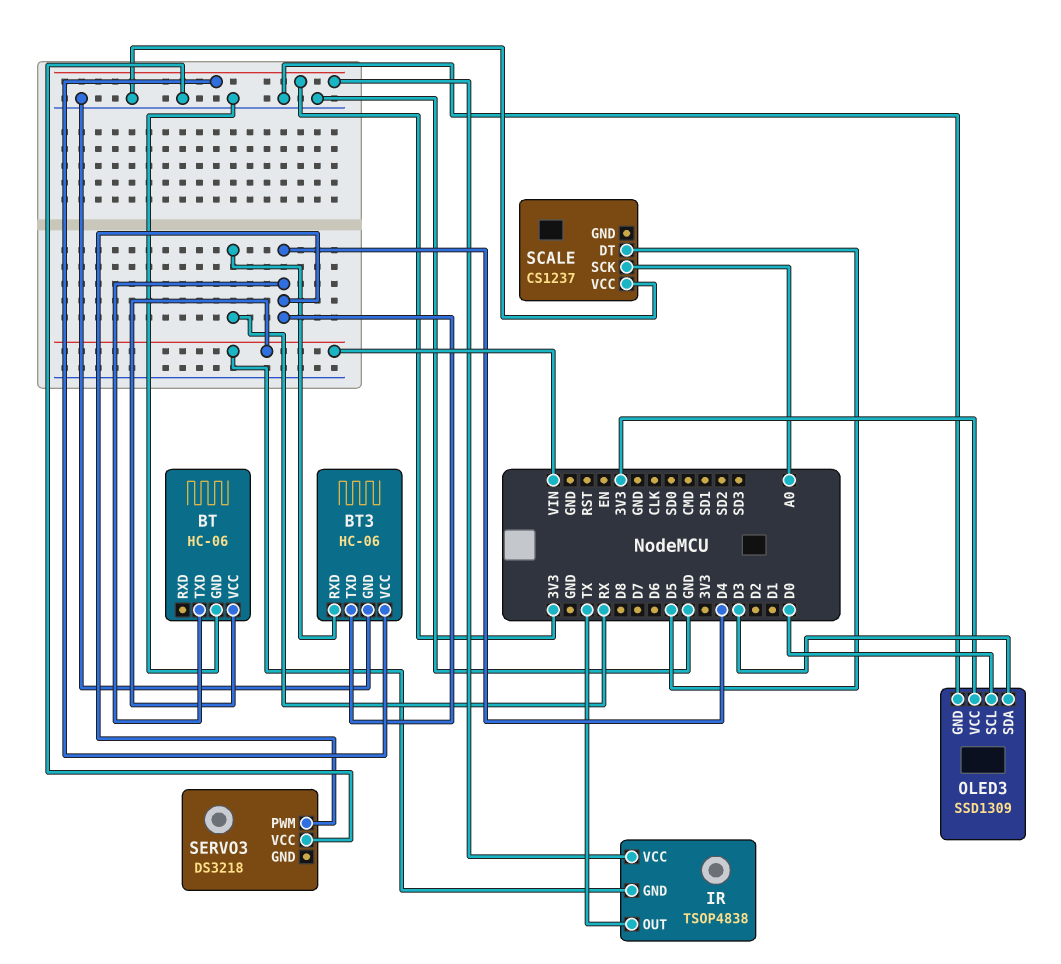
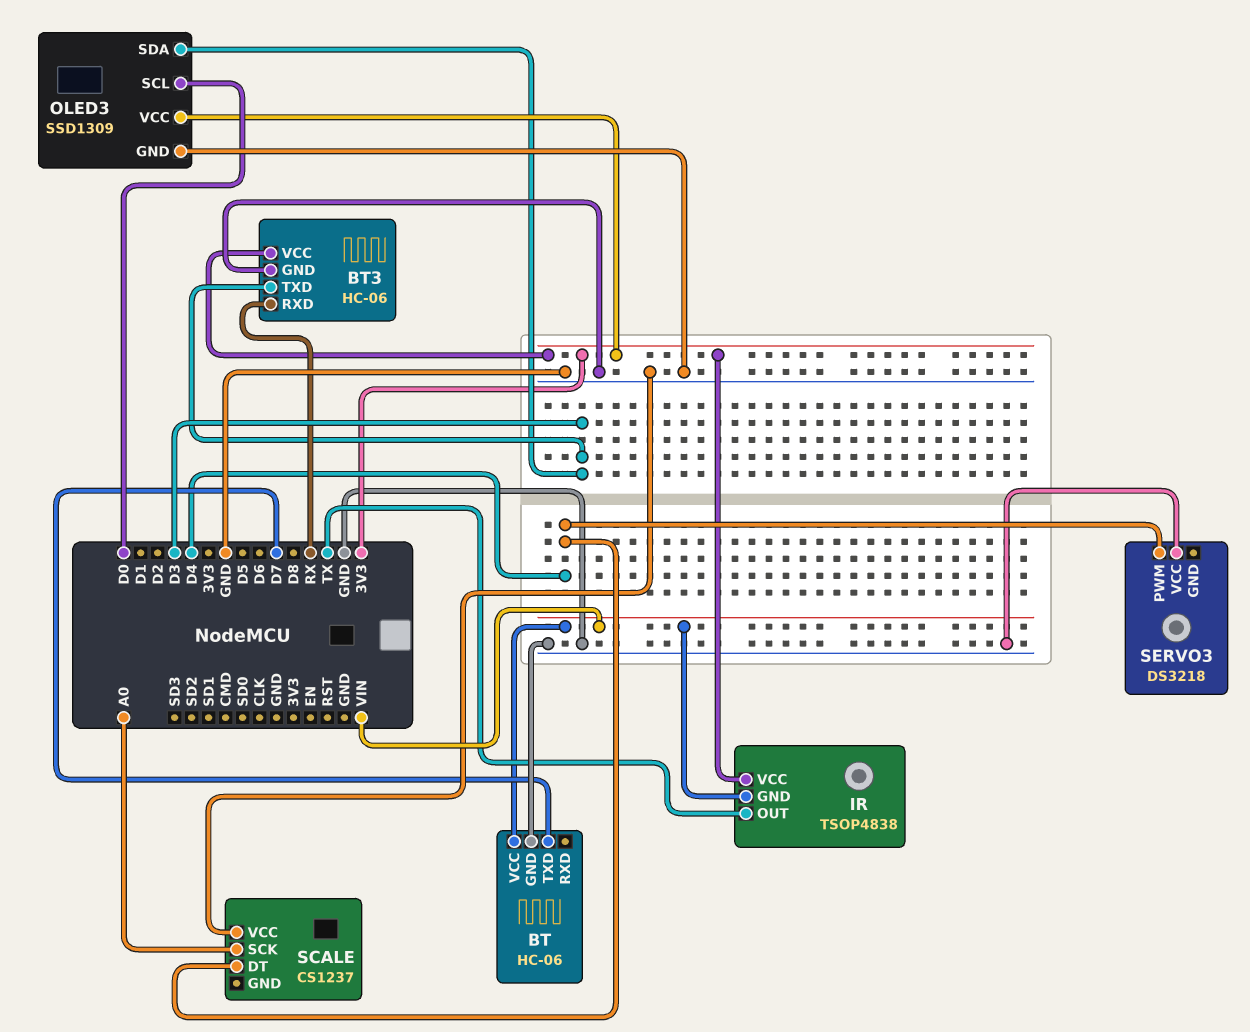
BT pin TXD: D4 -> D7
BT3 pin TXD: D4 -> D3
SCALE pin DT: D5 -> D4

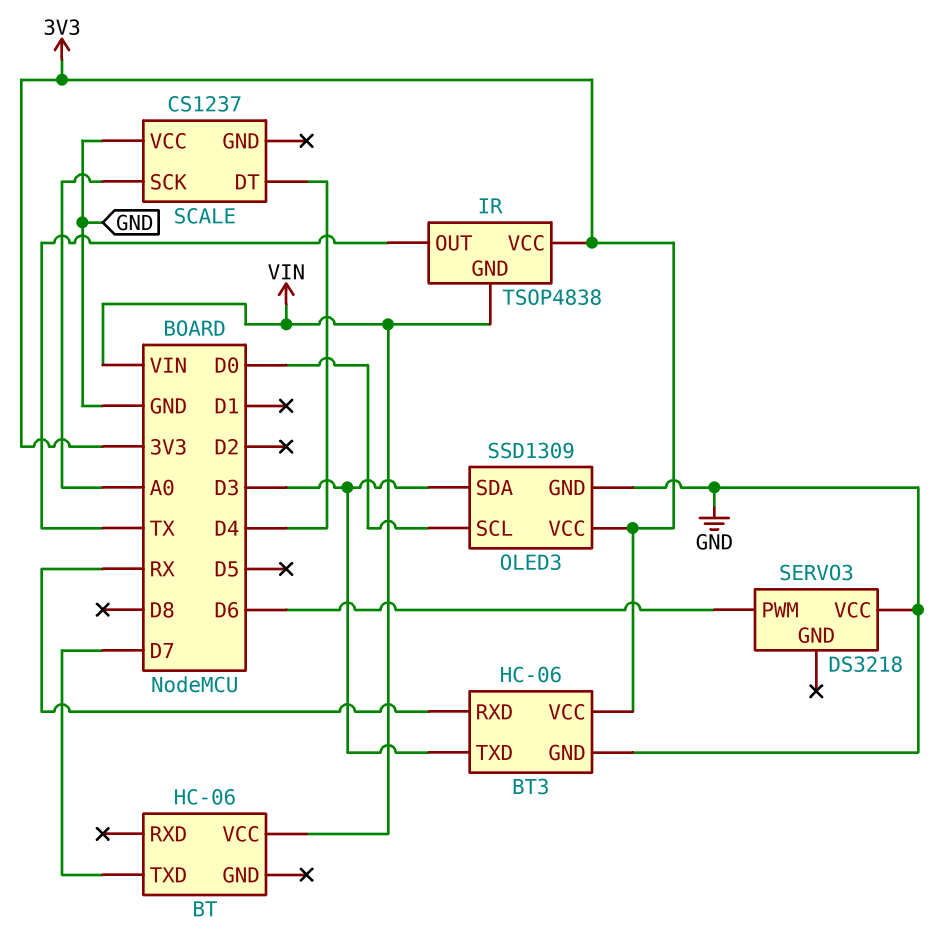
BT pin GND: GND -> none
SERVO3 pin PWM: D4 -> D6

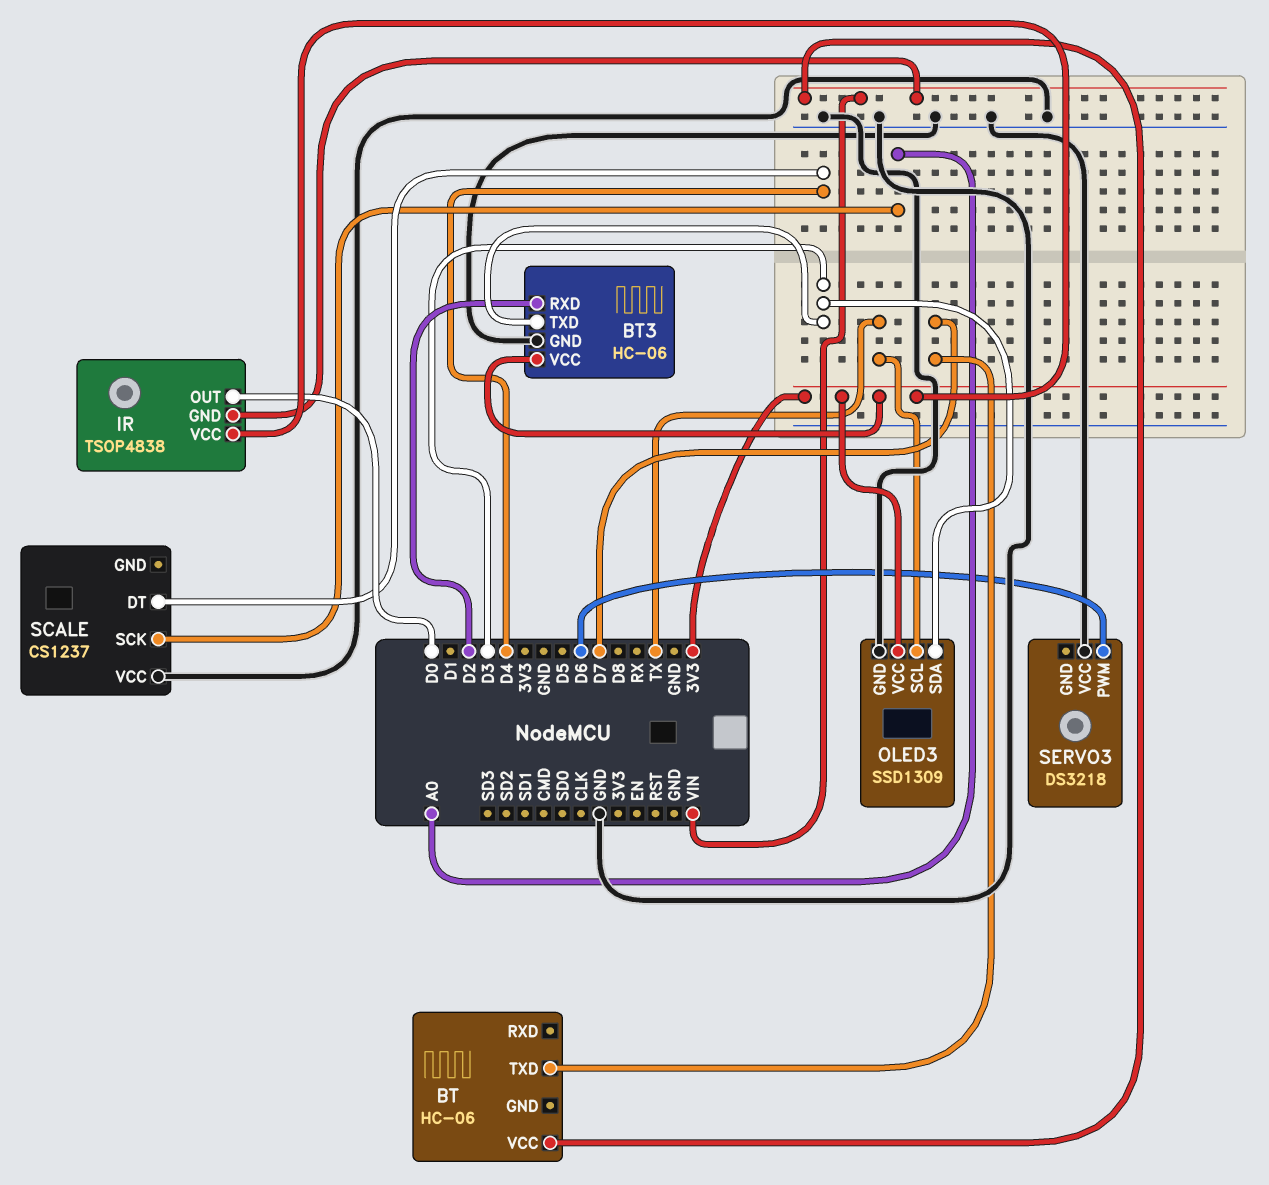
BT3 pin RXD: RX -> D2
IR pin OUT: TX -> D0
OLED3 pin SCL: D0 -> TX

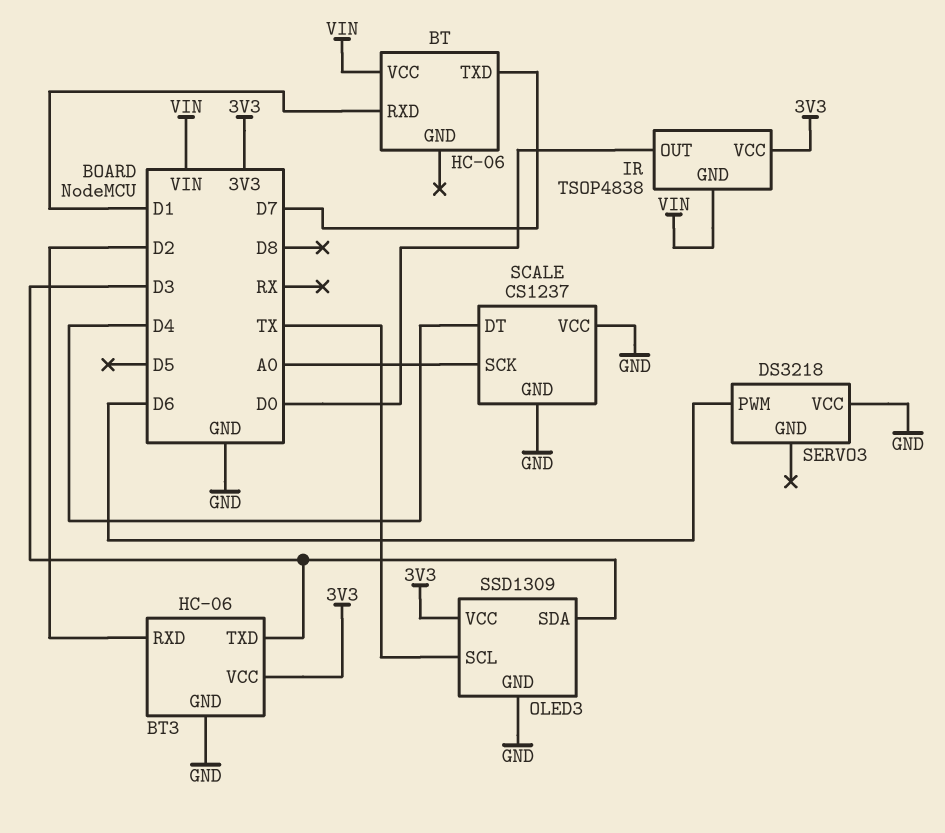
BT pin RXD: none -> D1
SCALE pin GND: none -> GND

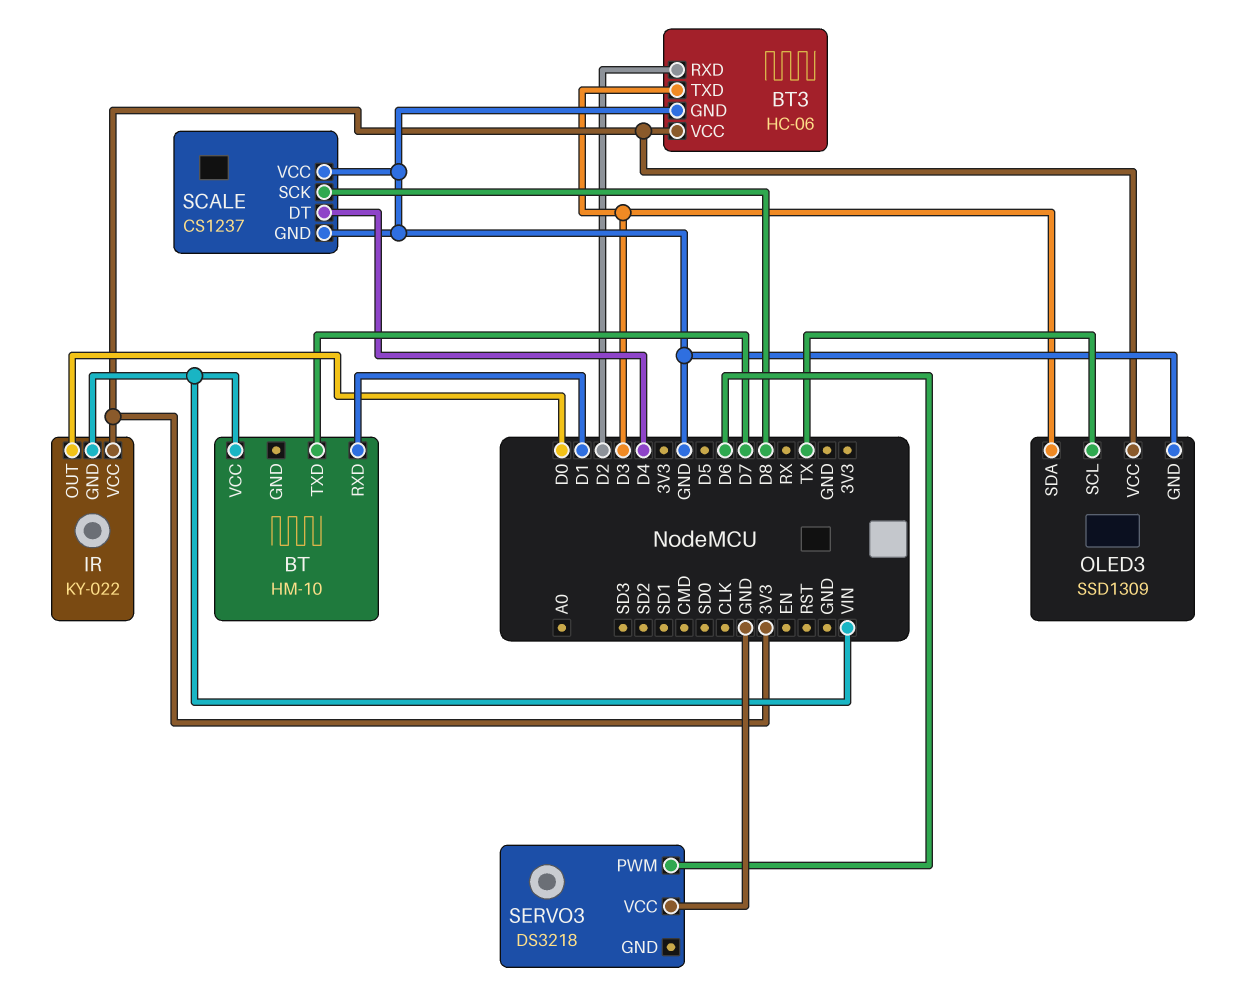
BT: HC-06 -> HM-10
IR: TSOP4838 -> KY-022
SCALE pin SCK: A0 -> D8

